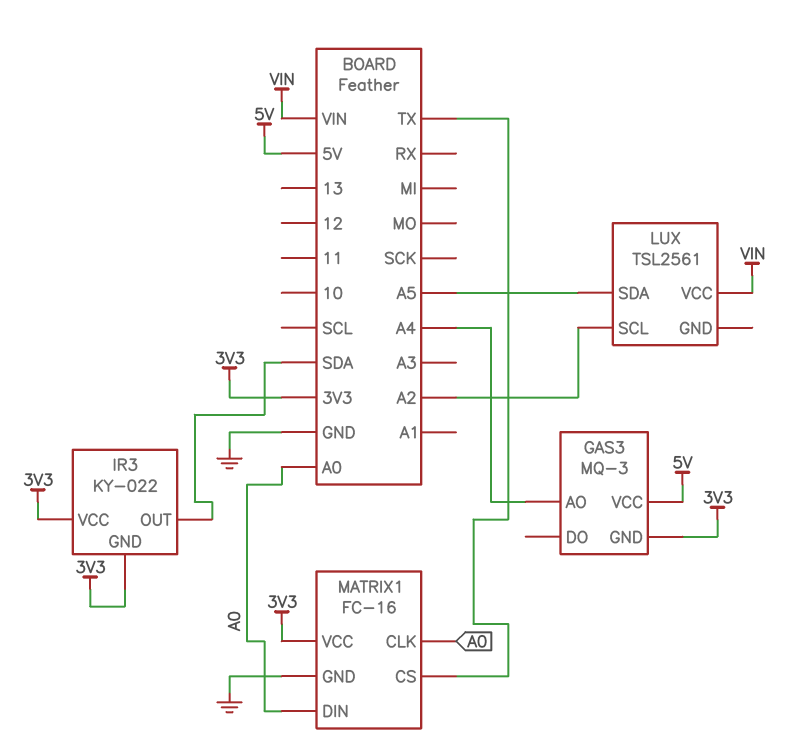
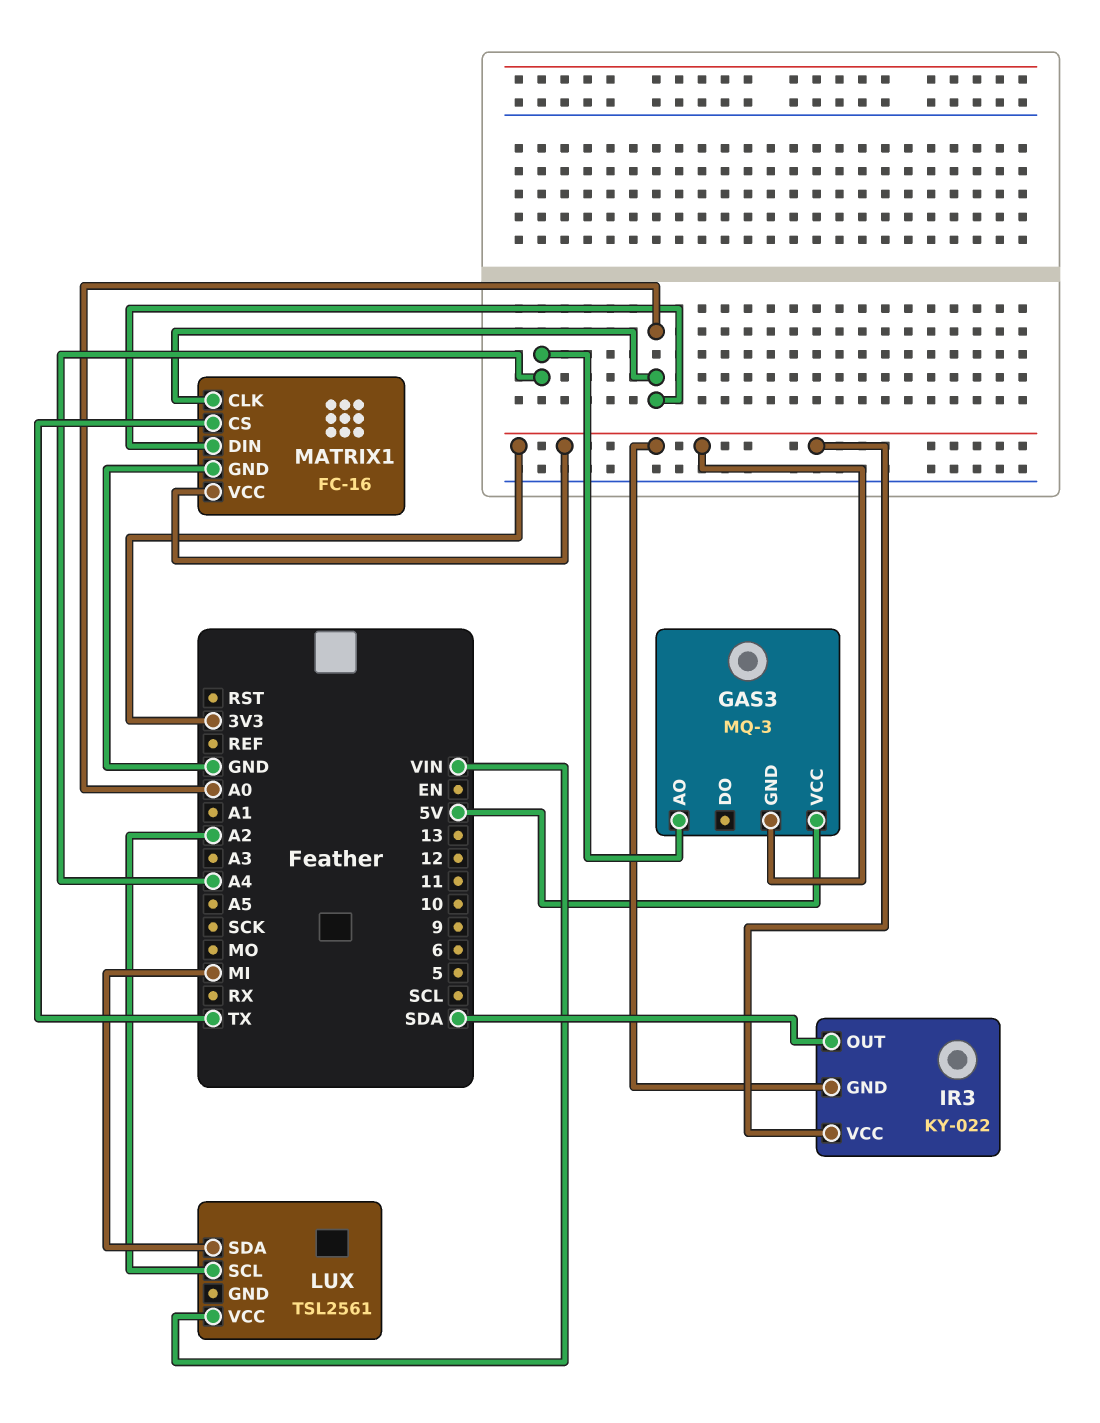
LUX pin SDA: A5 -> MI

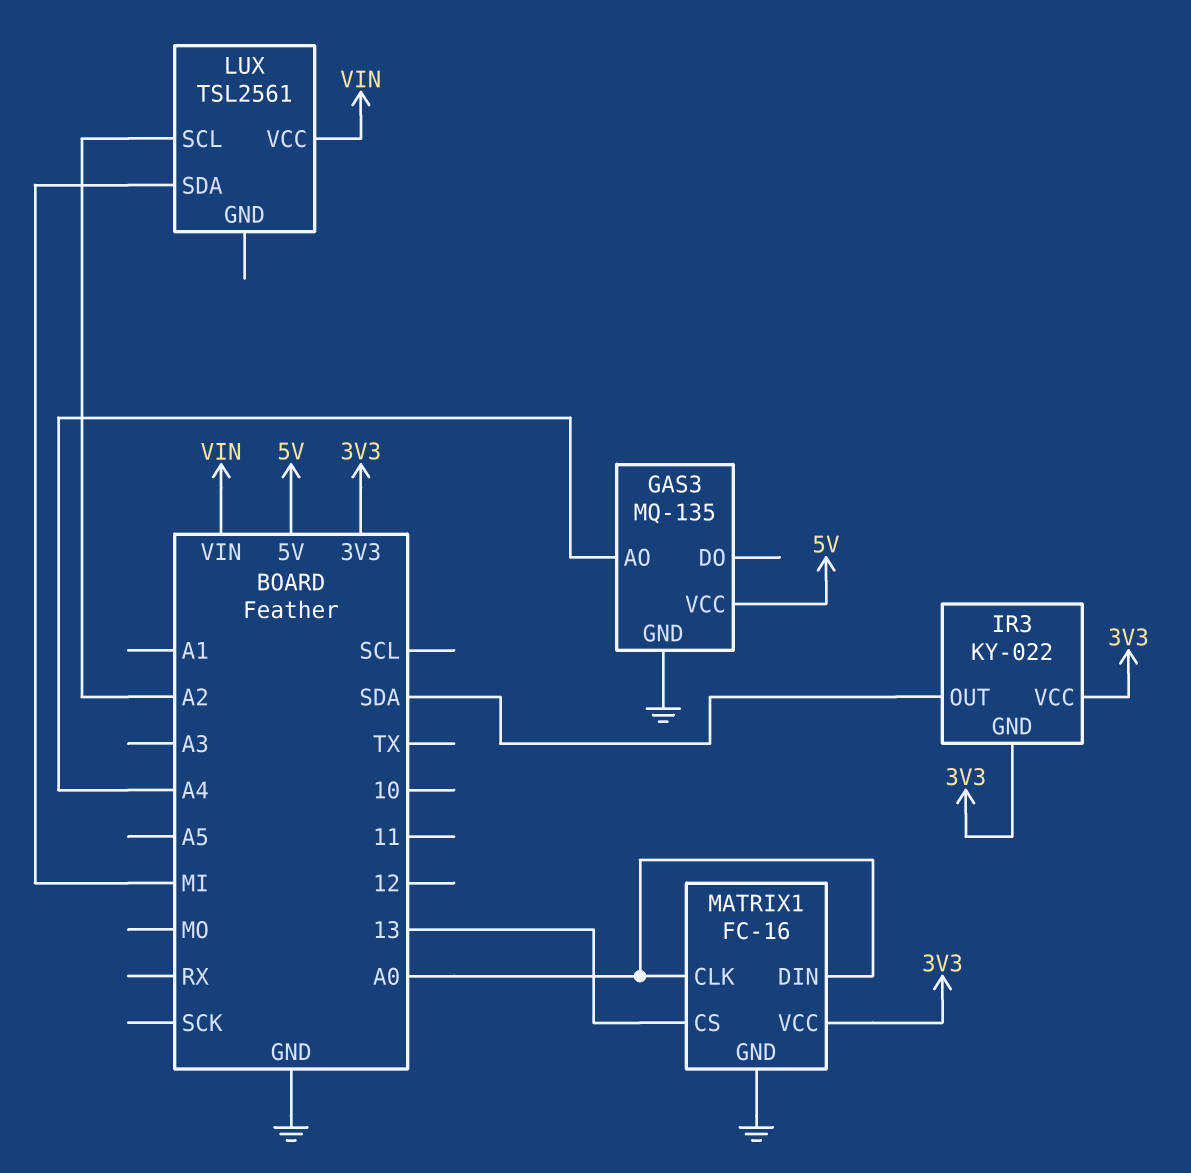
GAS3: MQ-3 -> MQ-135
GAS3 pin GND: 3V3 -> GND
MATRIX1 pin CS: TX -> 13

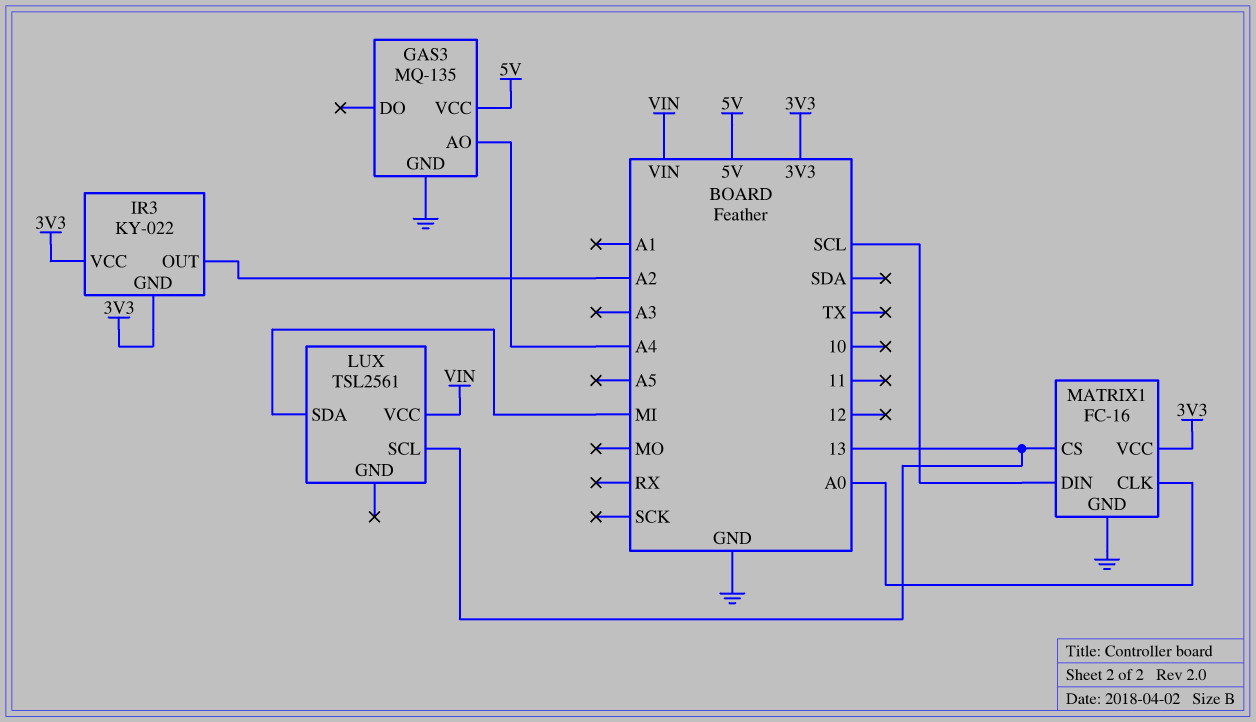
IR3 pin OUT: SDA -> A2
LUX pin SCL: A2 -> 13
MATRIX1 pin DIN: A0 -> SCL

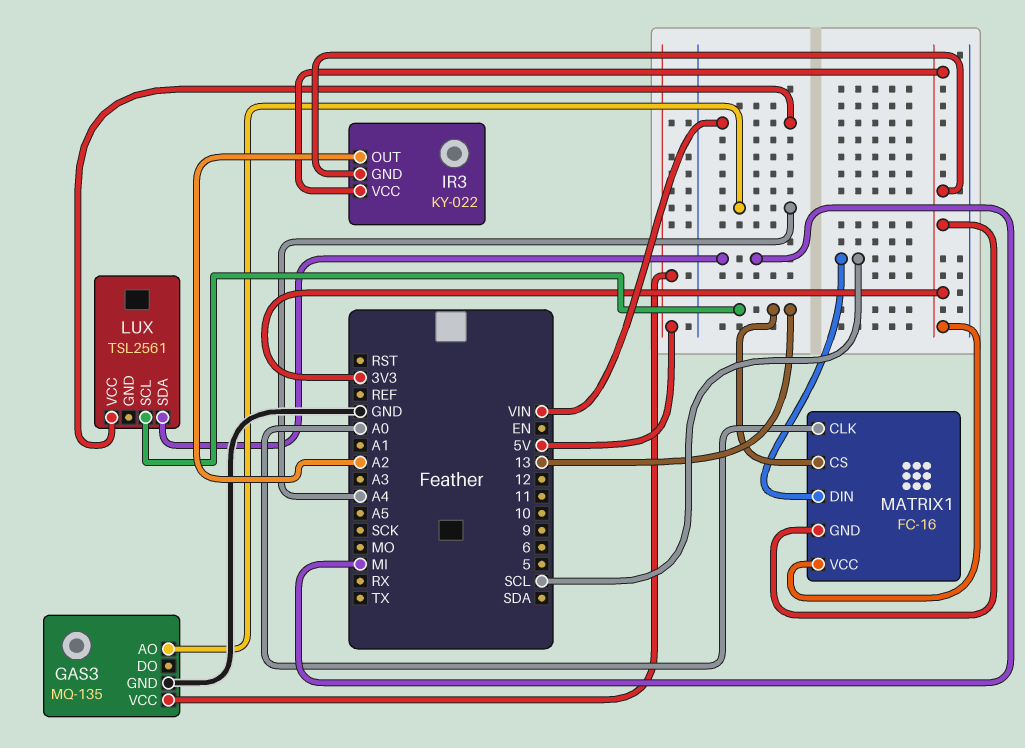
MATRIX1 pin GND: GND -> 3V3

